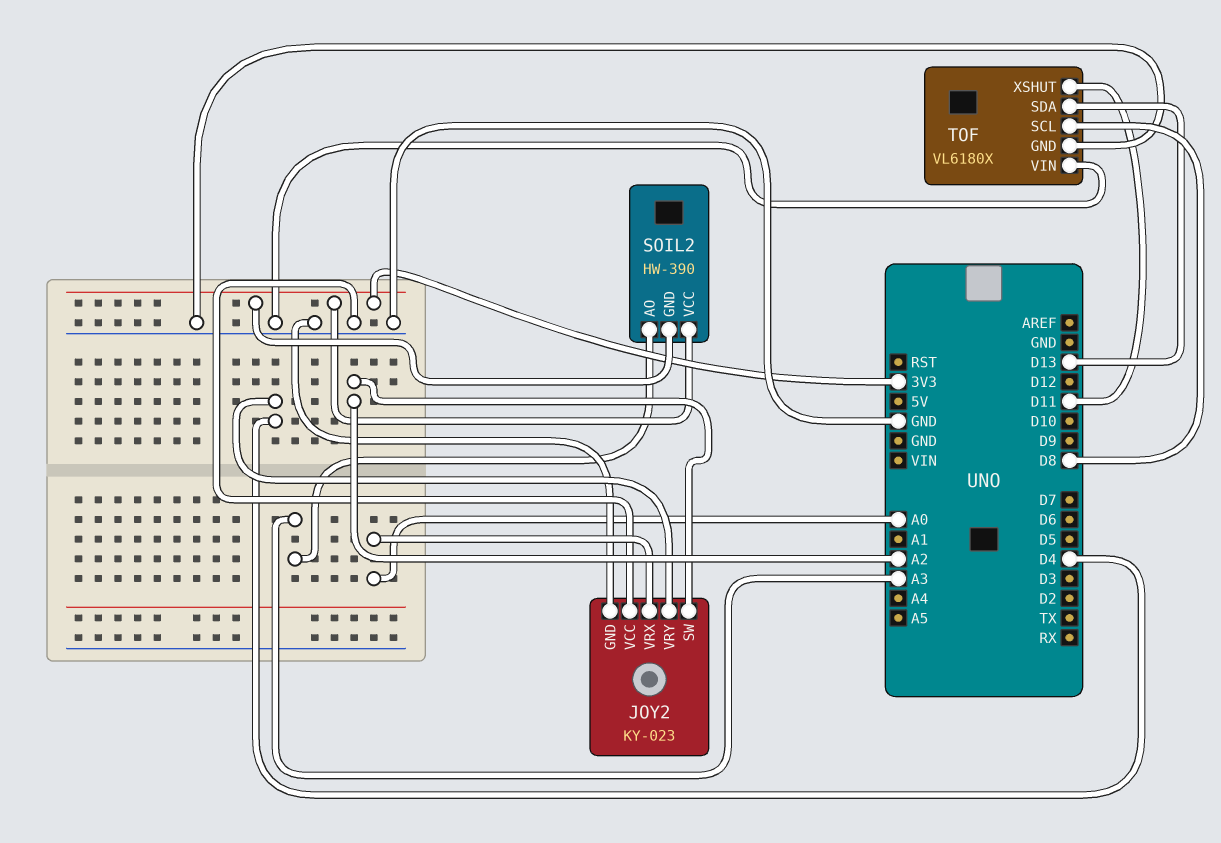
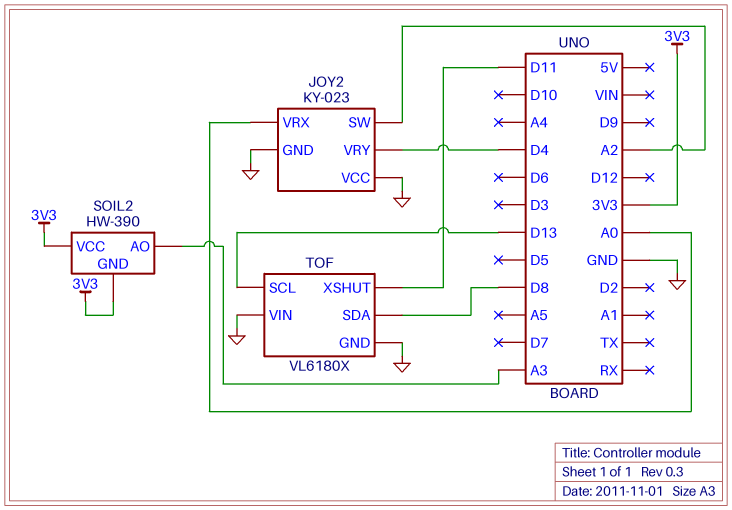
TOF pin SCL: D8 -> D13
TOF pin SDA: D13 -> D8

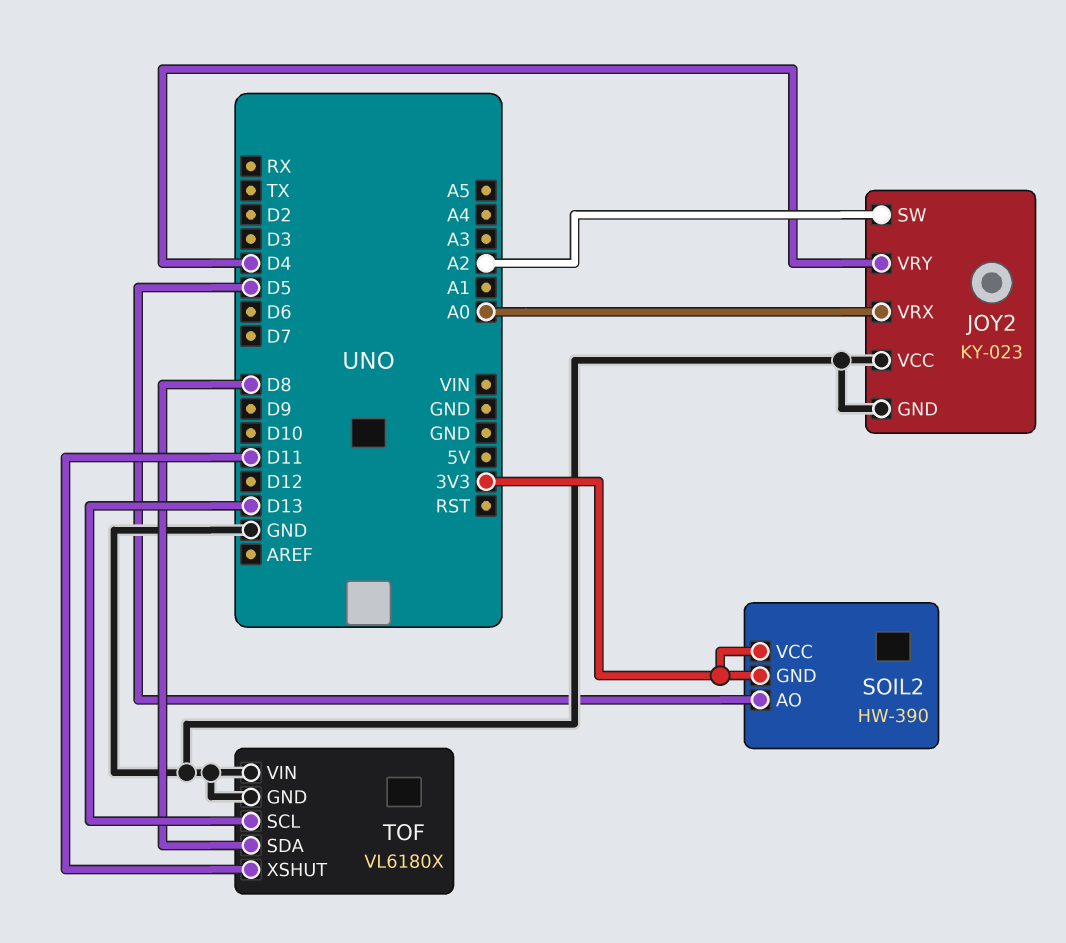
SOIL2 pin AO: A3 -> D5

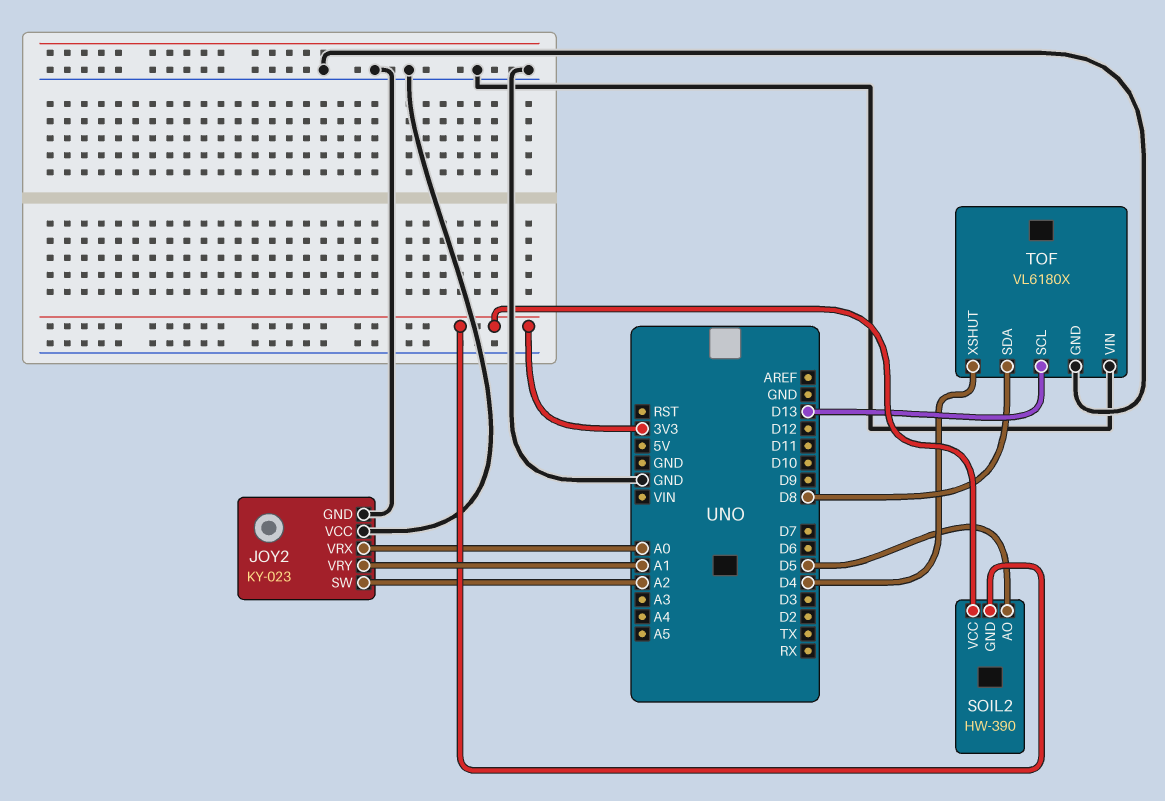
JOY2 pin VRY: D4 -> A1
TOF pin XSHUT: D11 -> D4

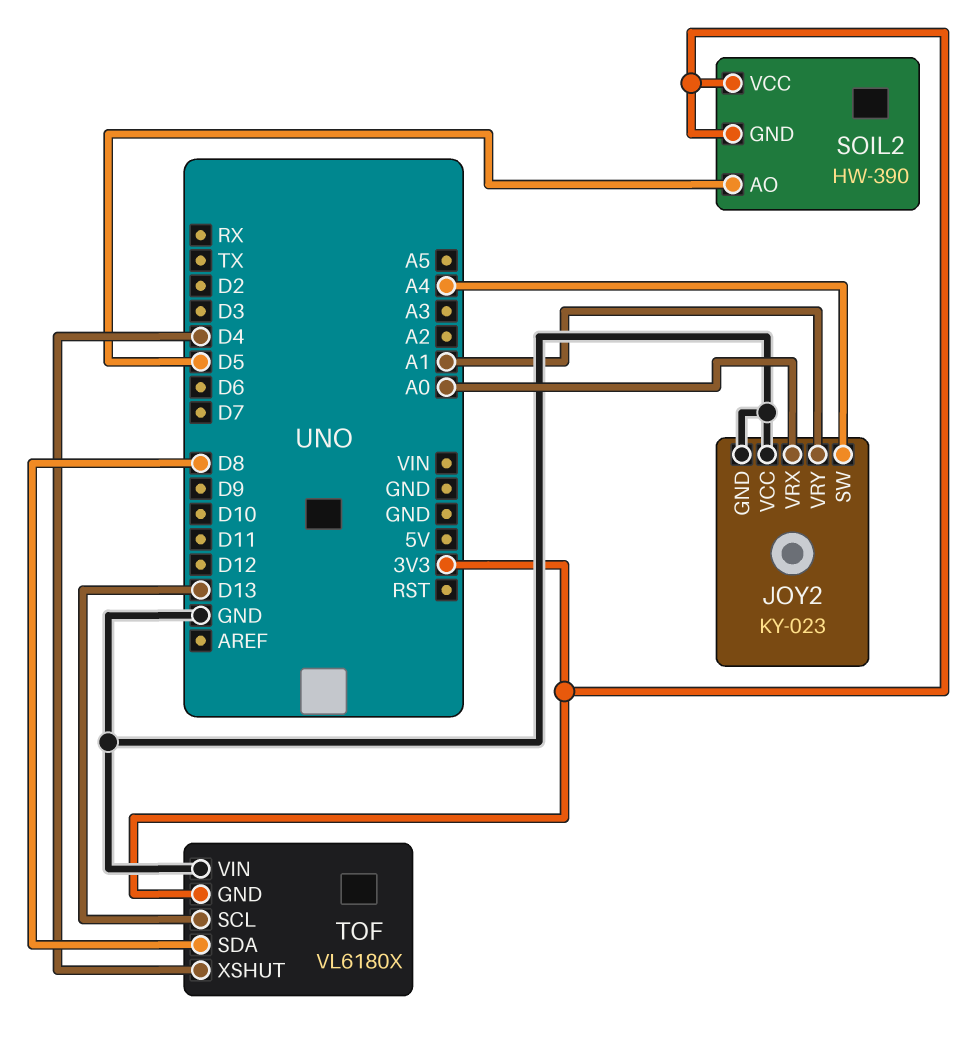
JOY2 pin SW: A2 -> A4
TOF pin GND: GND -> 3V3

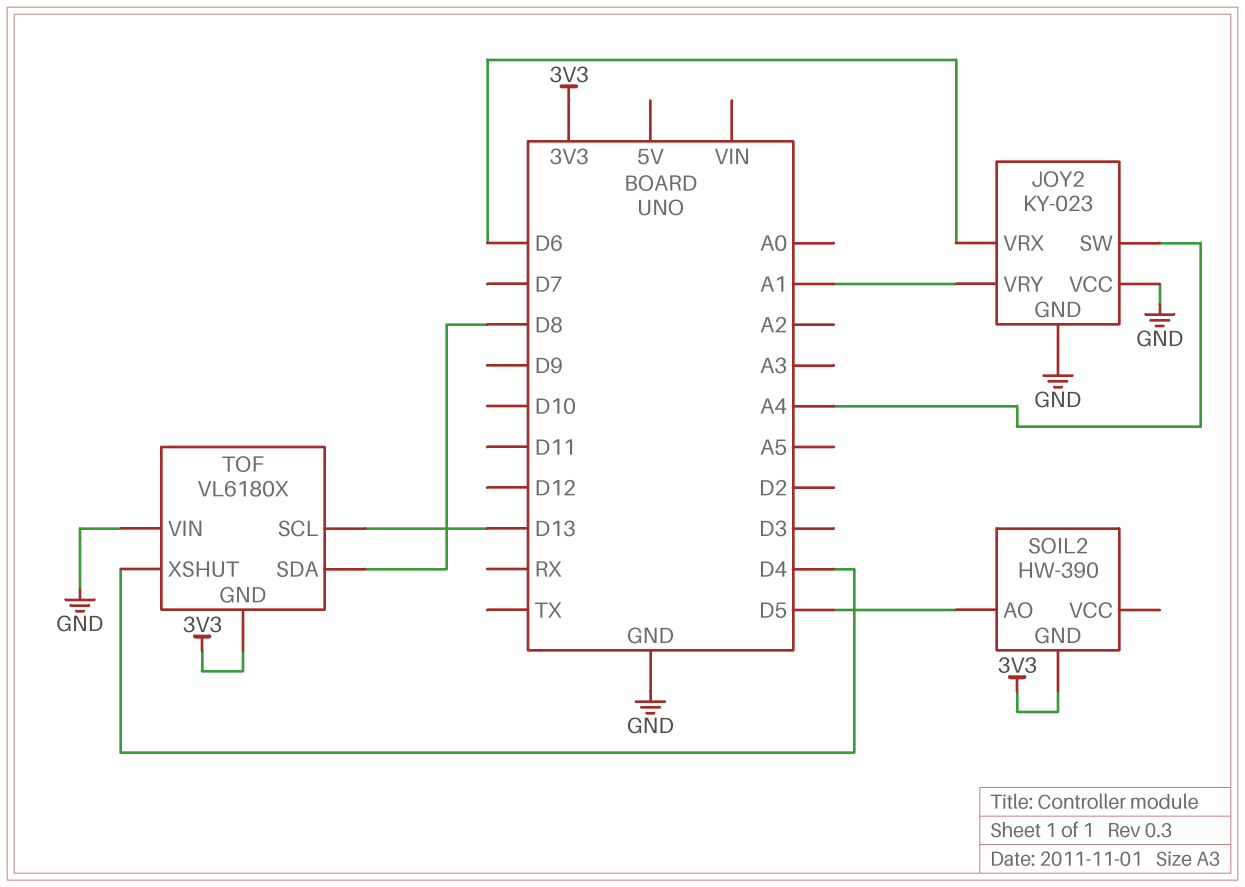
JOY2 pin VRX: A0 -> D6
SOIL2 pin VCC: 3V3 -> none

